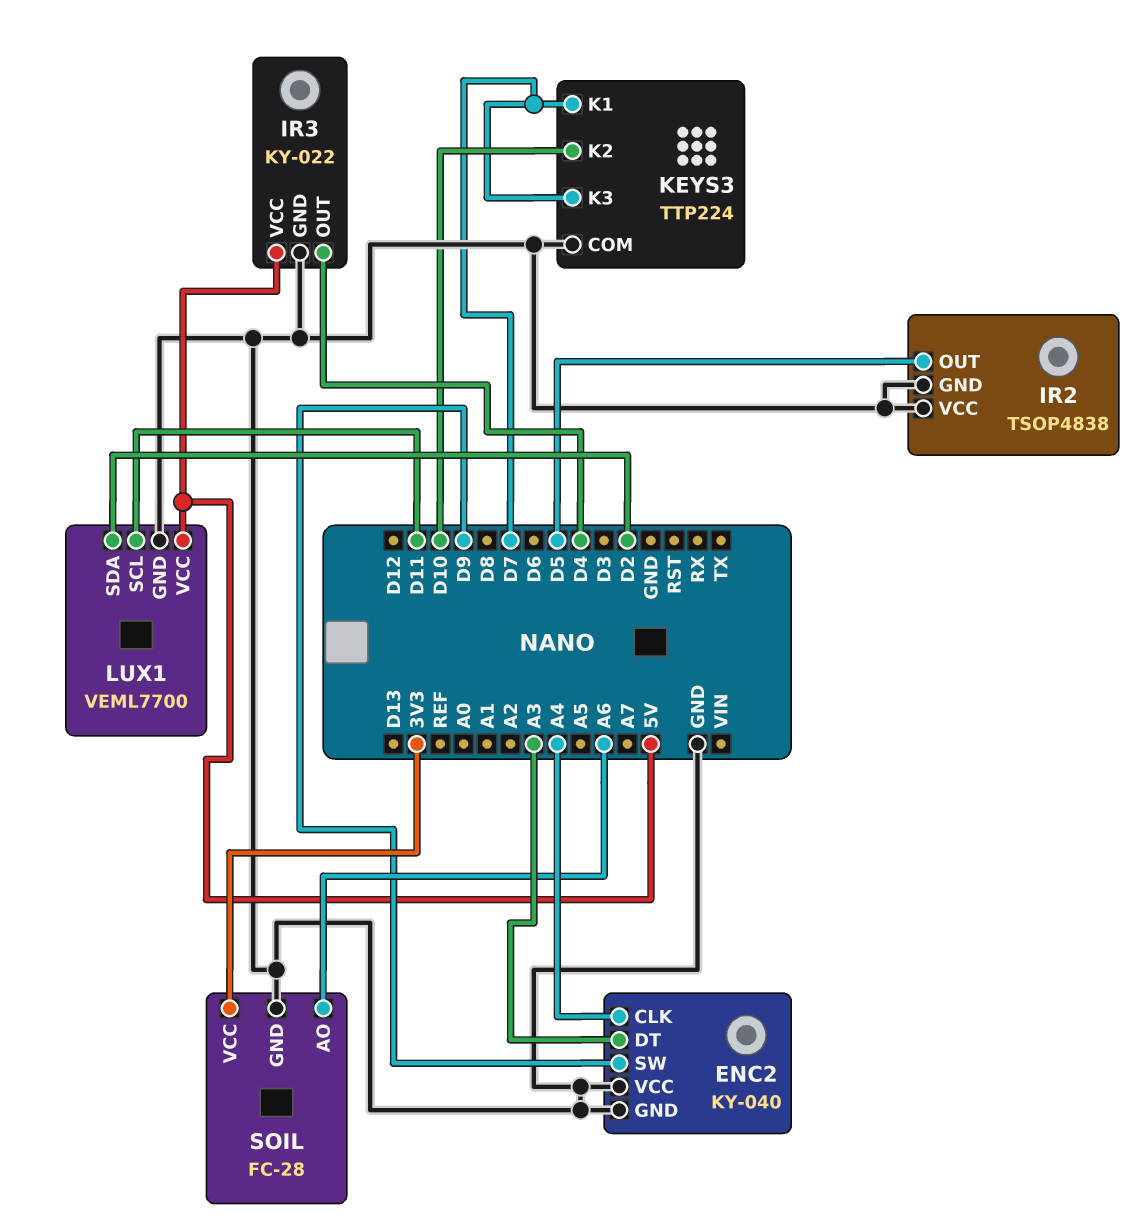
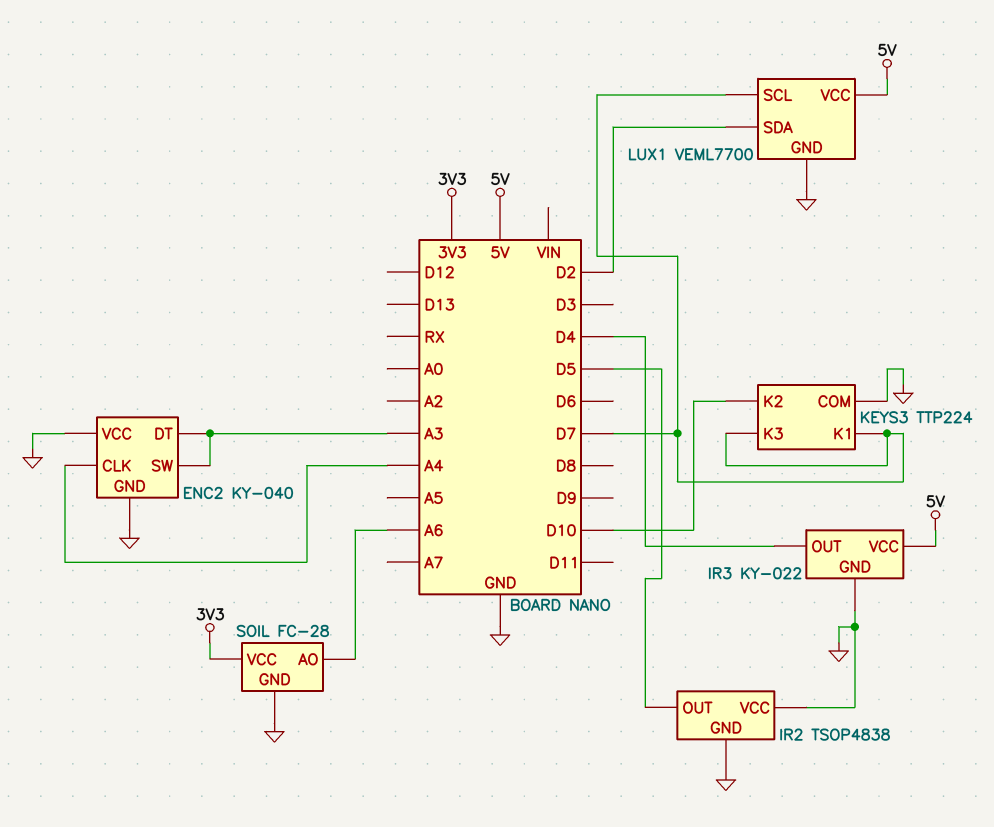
ENC2 pin SW: D9 -> A3
LUX1 pin SCL: D11 -> D7

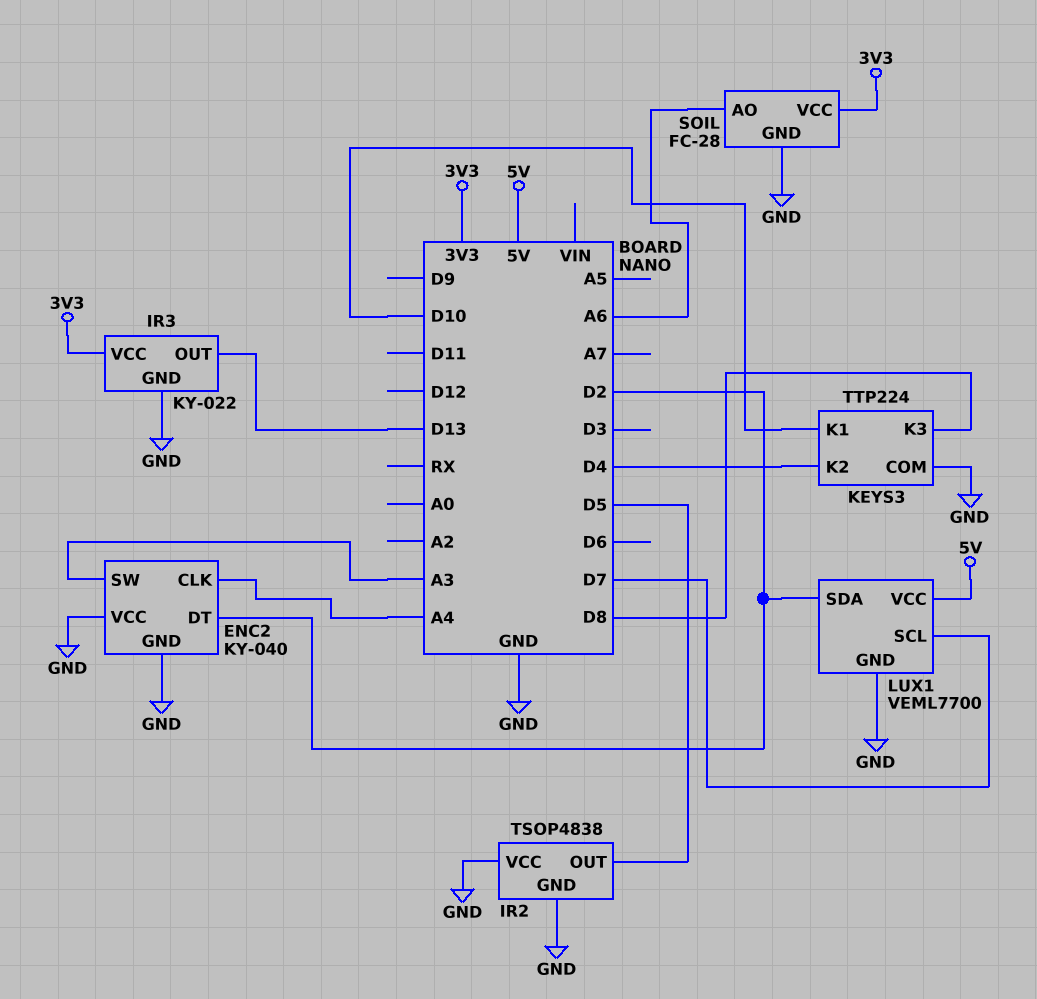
ENC2 pin DT: A3 -> D2
IR3 pin OUT: D4 -> D13
IR3 pin VCC: 5V -> 3V3
KEYS3 pin K1: D7 -> D10
KEYS3 pin K2: D10 -> D4
KEYS3 pin K3: D7 -> D8

